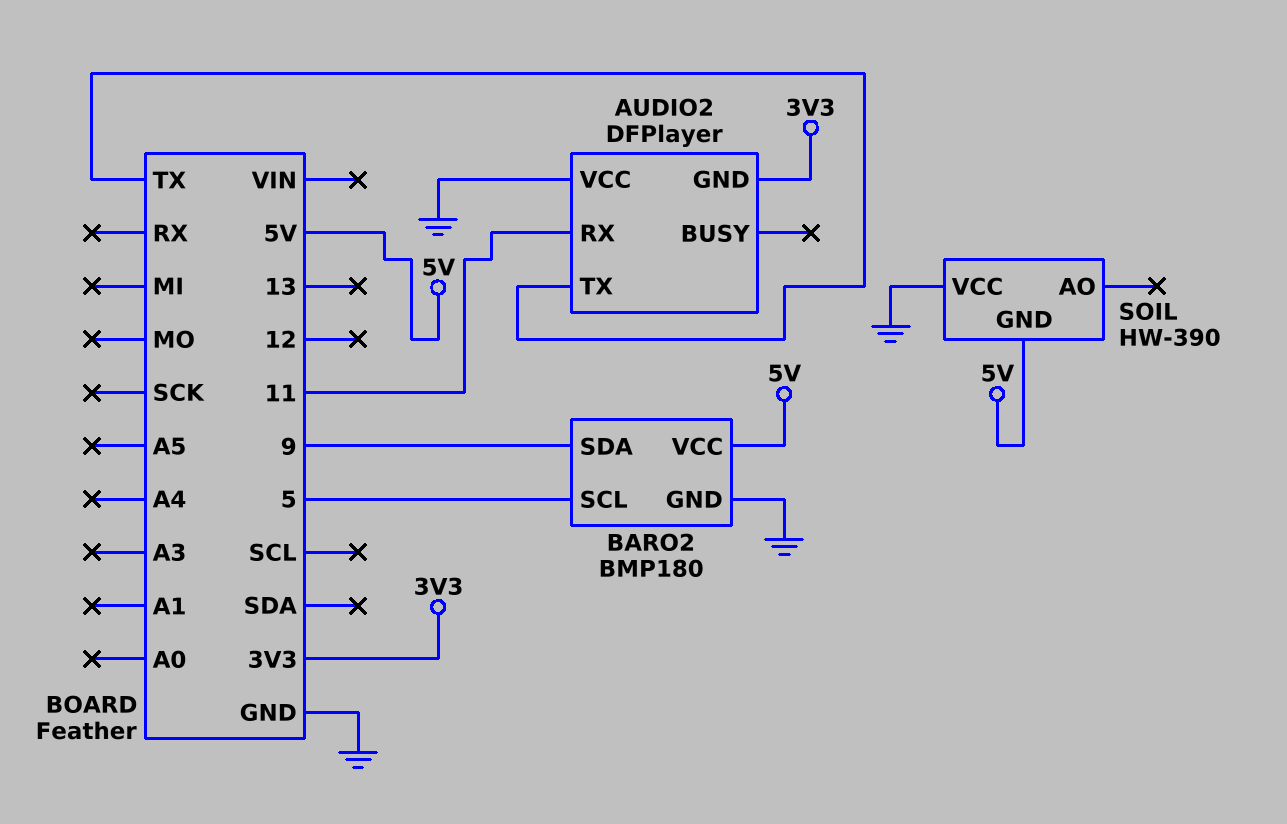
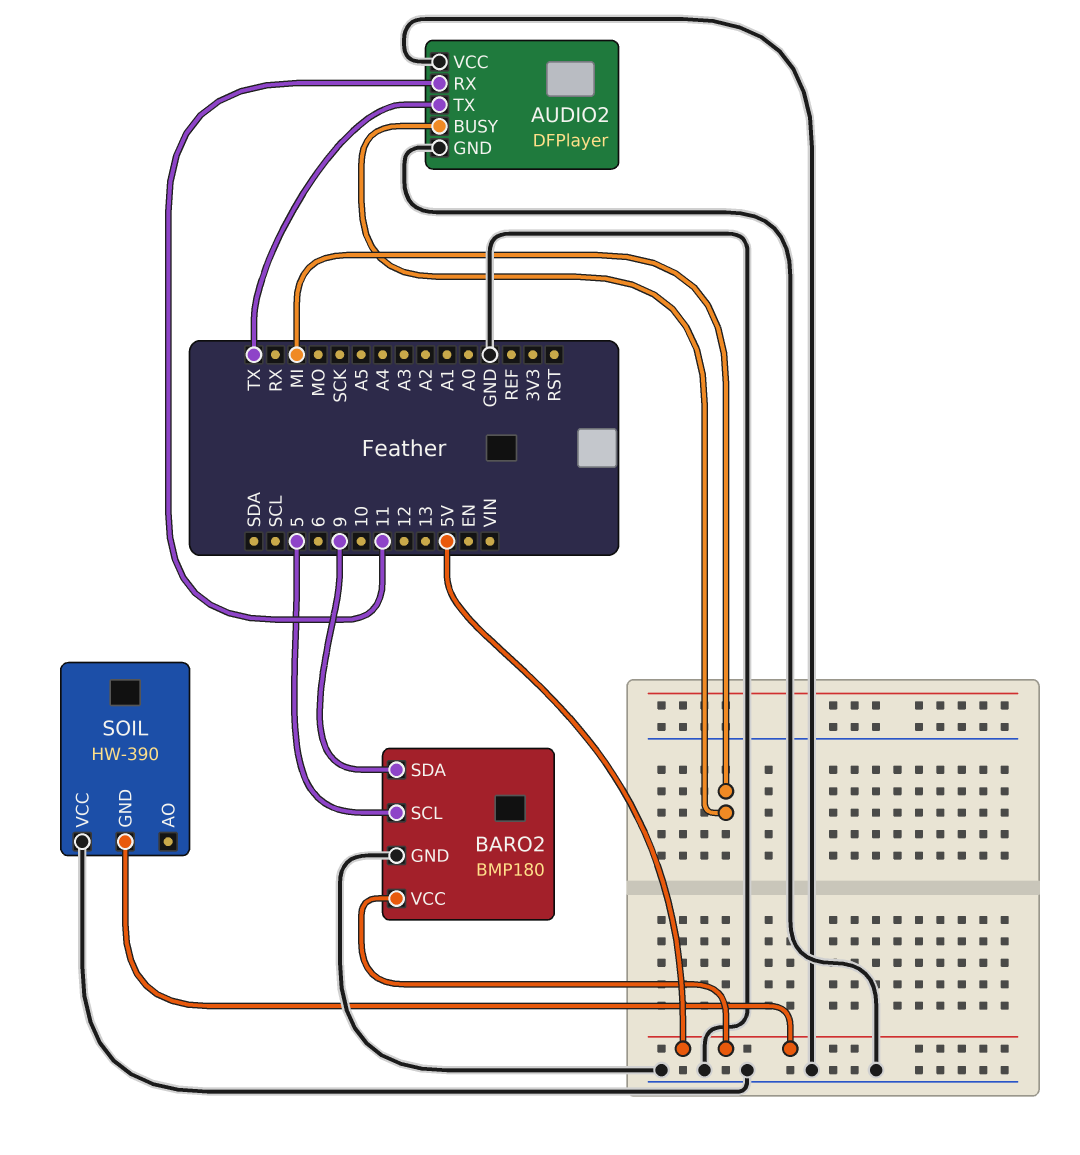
AUDIO2 pin BUSY: none -> MI
AUDIO2 pin GND: 3V3 -> GND

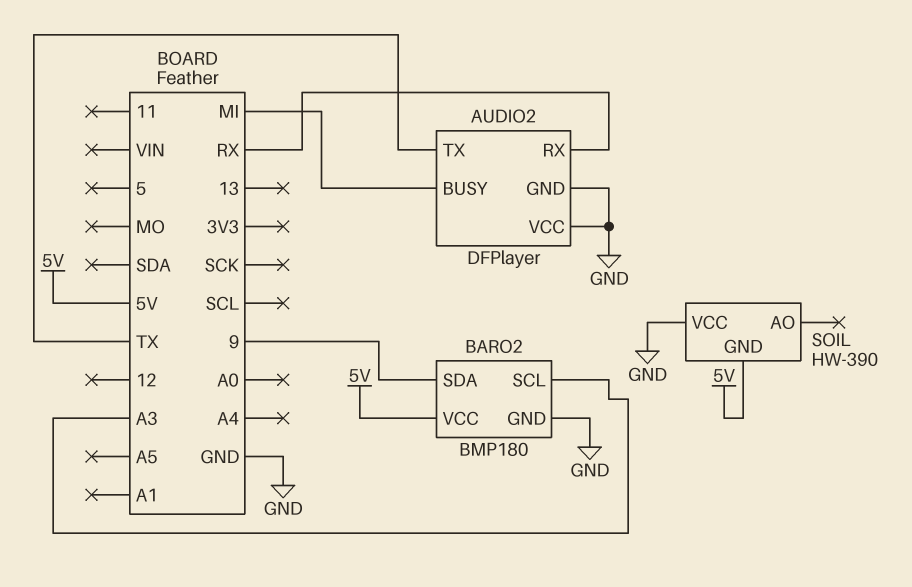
AUDIO2 pin RX: 11 -> RX
BARO2 pin SCL: 5 -> A3

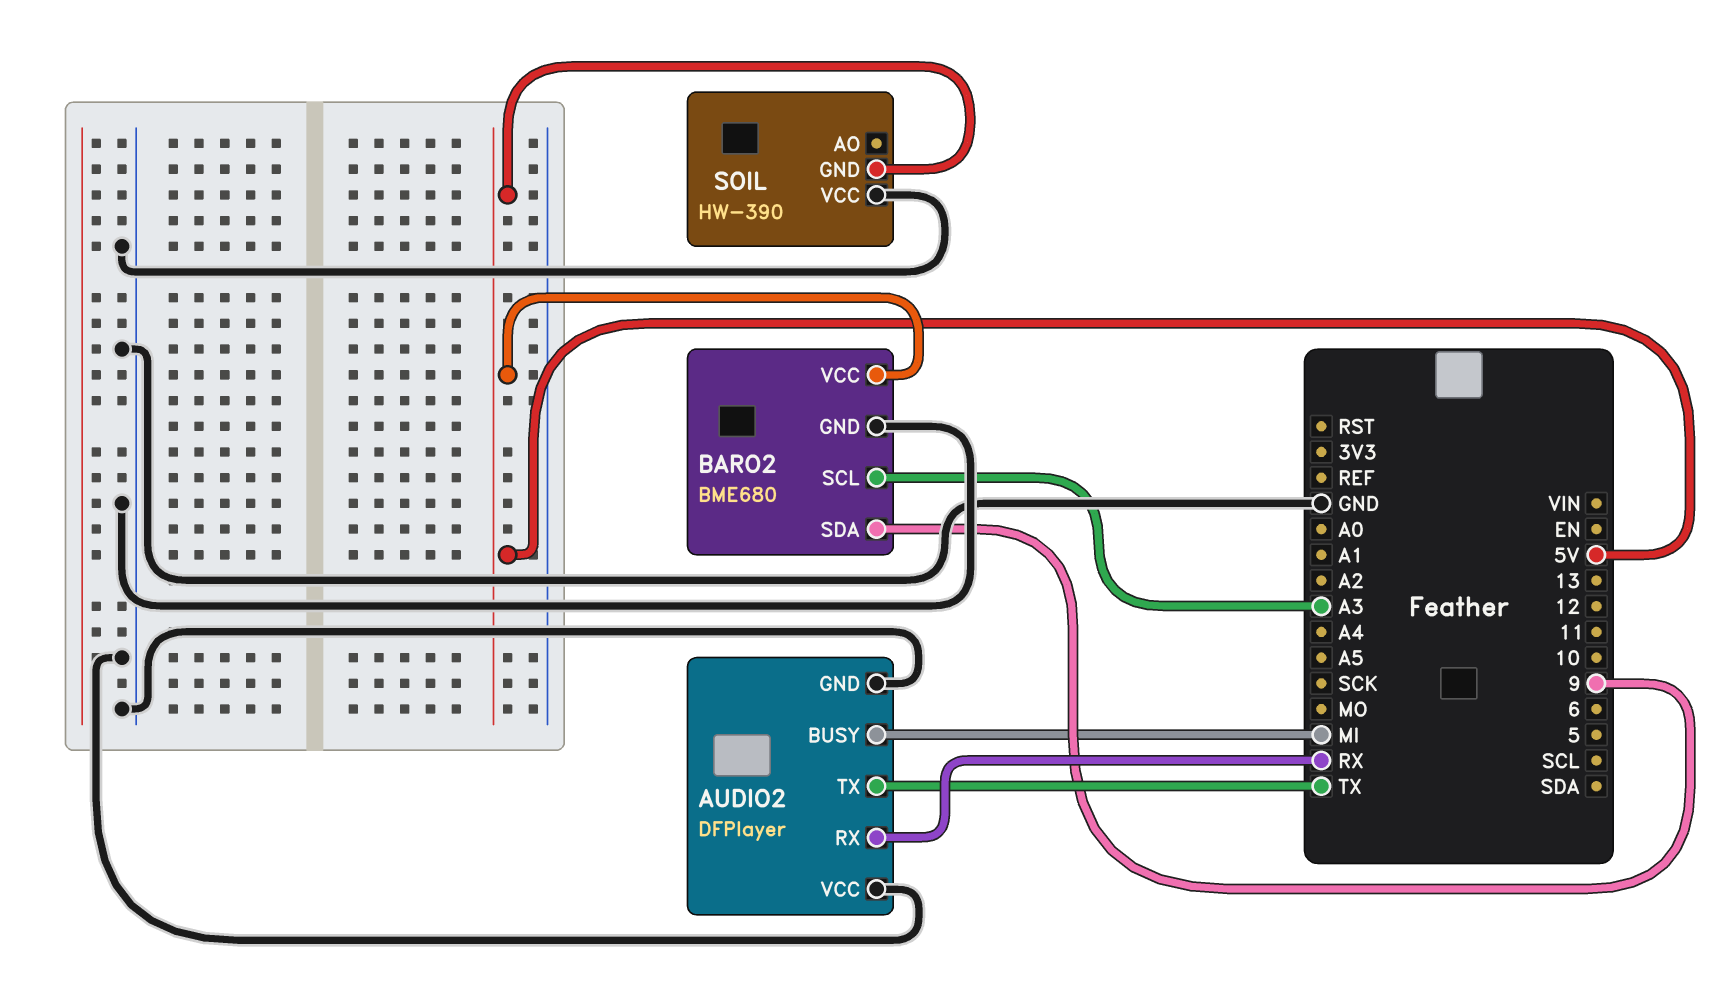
BARO2: BMP180 -> BME680

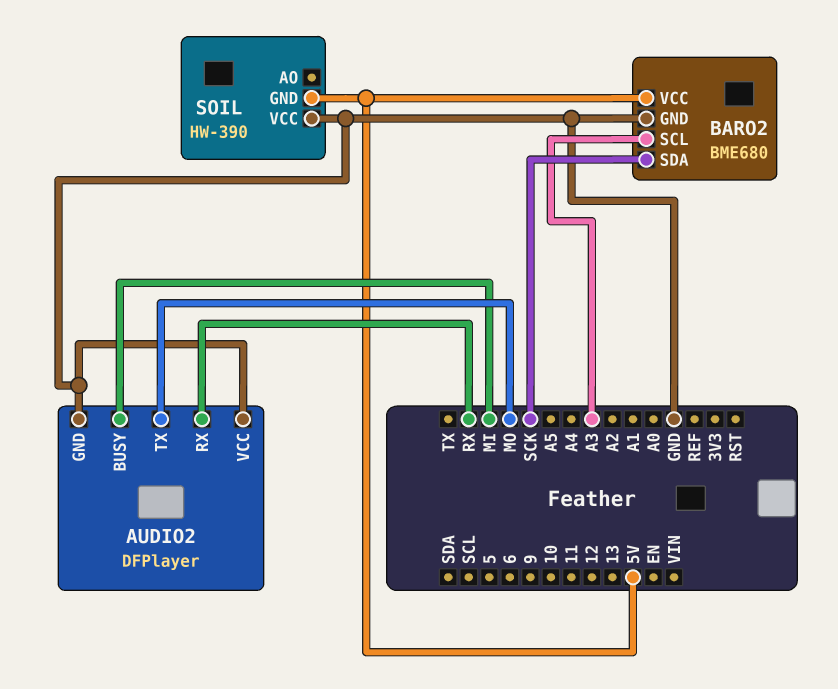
AUDIO2 pin TX: TX -> MO
BARO2 pin SDA: 9 -> SCK

